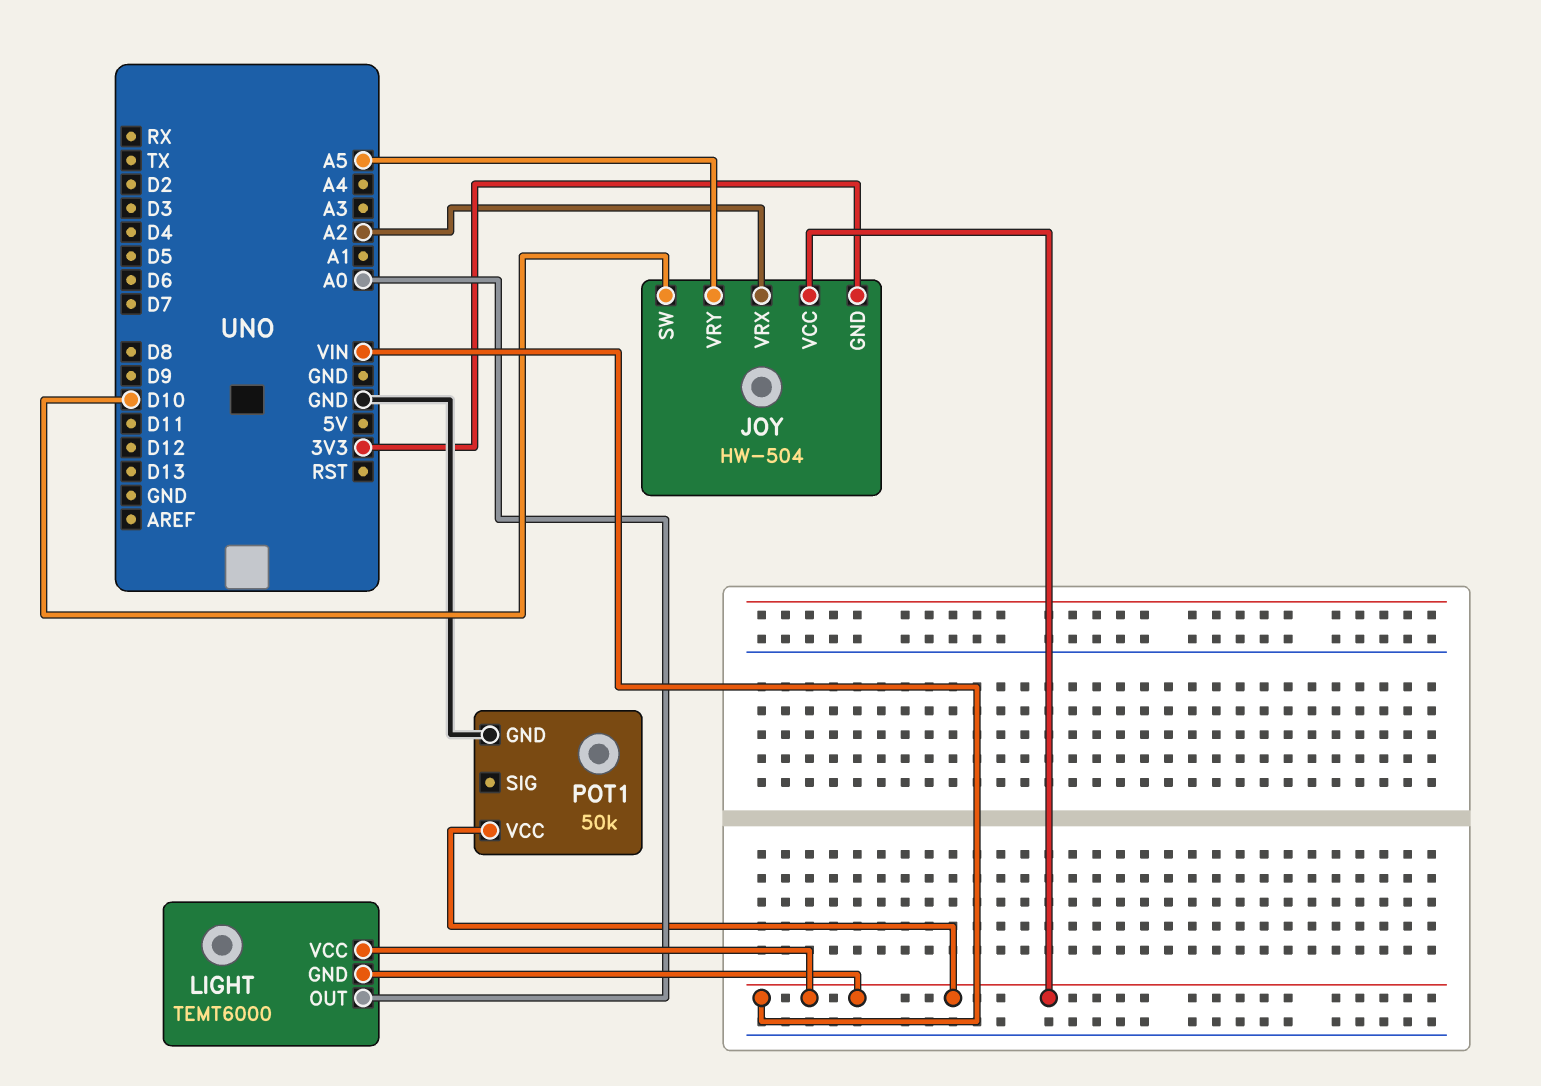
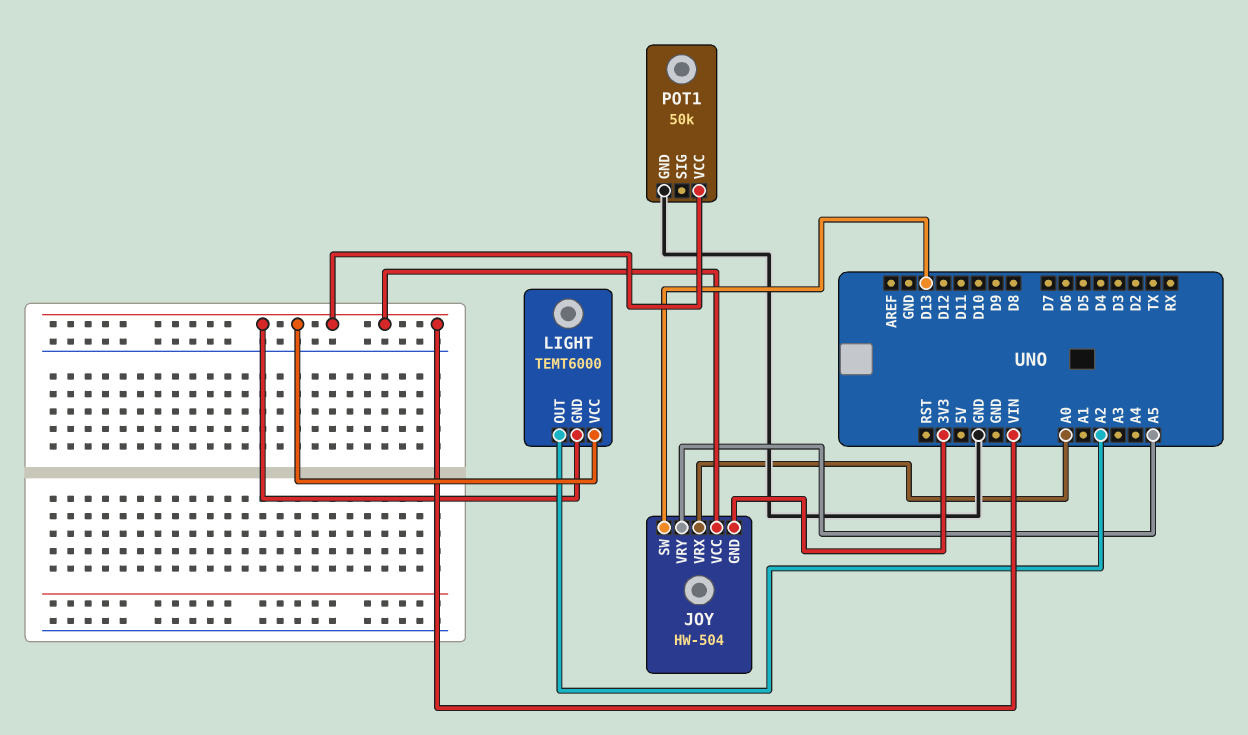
JOY pin SW: D10 -> D13
JOY pin VRX: A2 -> A0
LIGHT pin OUT: A0 -> A2

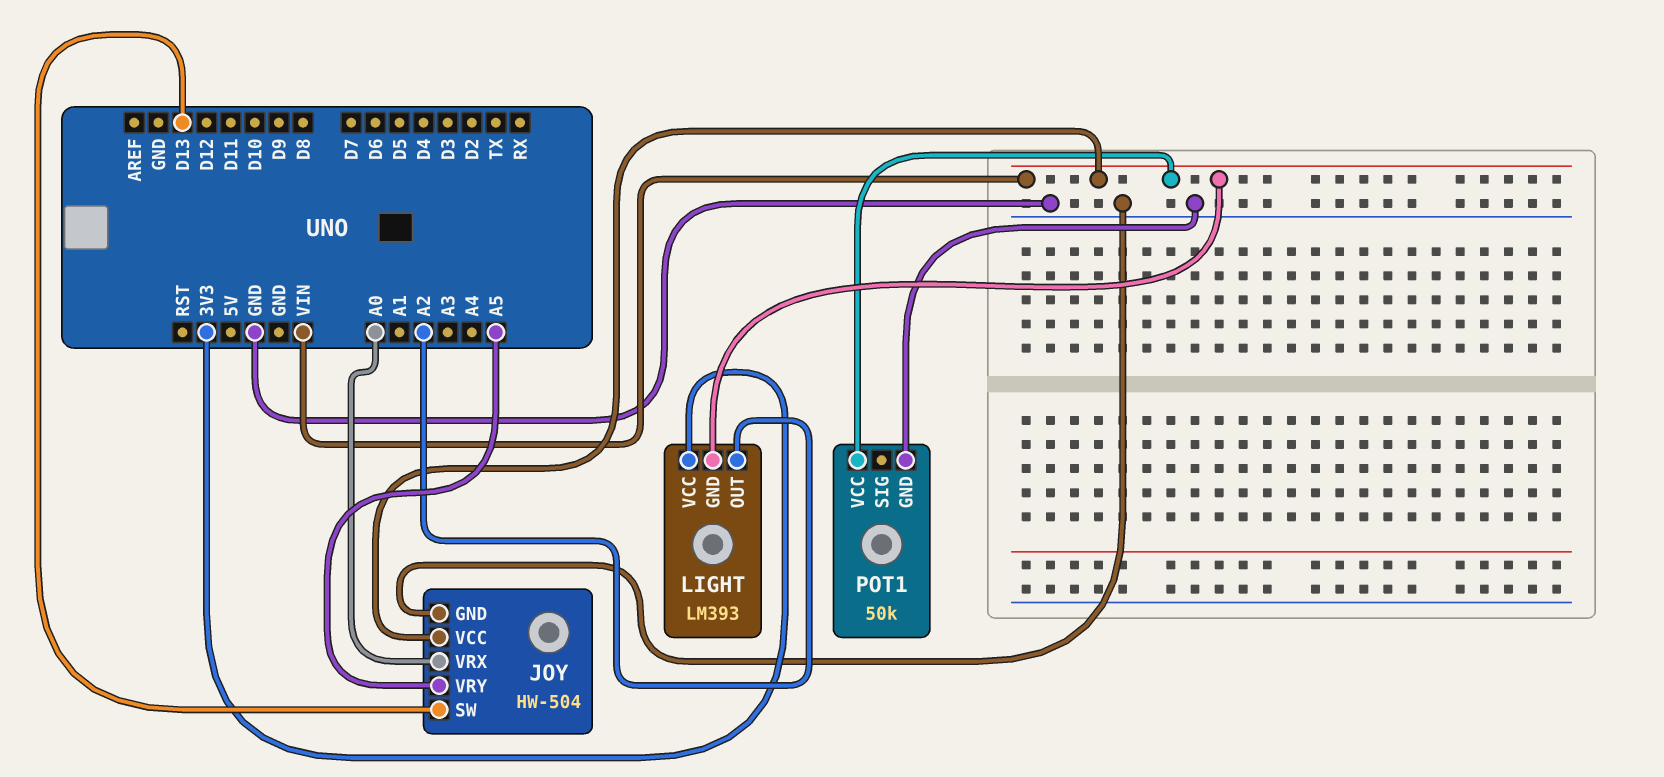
JOY pin GND: 3V3 -> GND
LIGHT: TEMT6000 -> LM393
LIGHT pin VCC: VIN -> 3V3

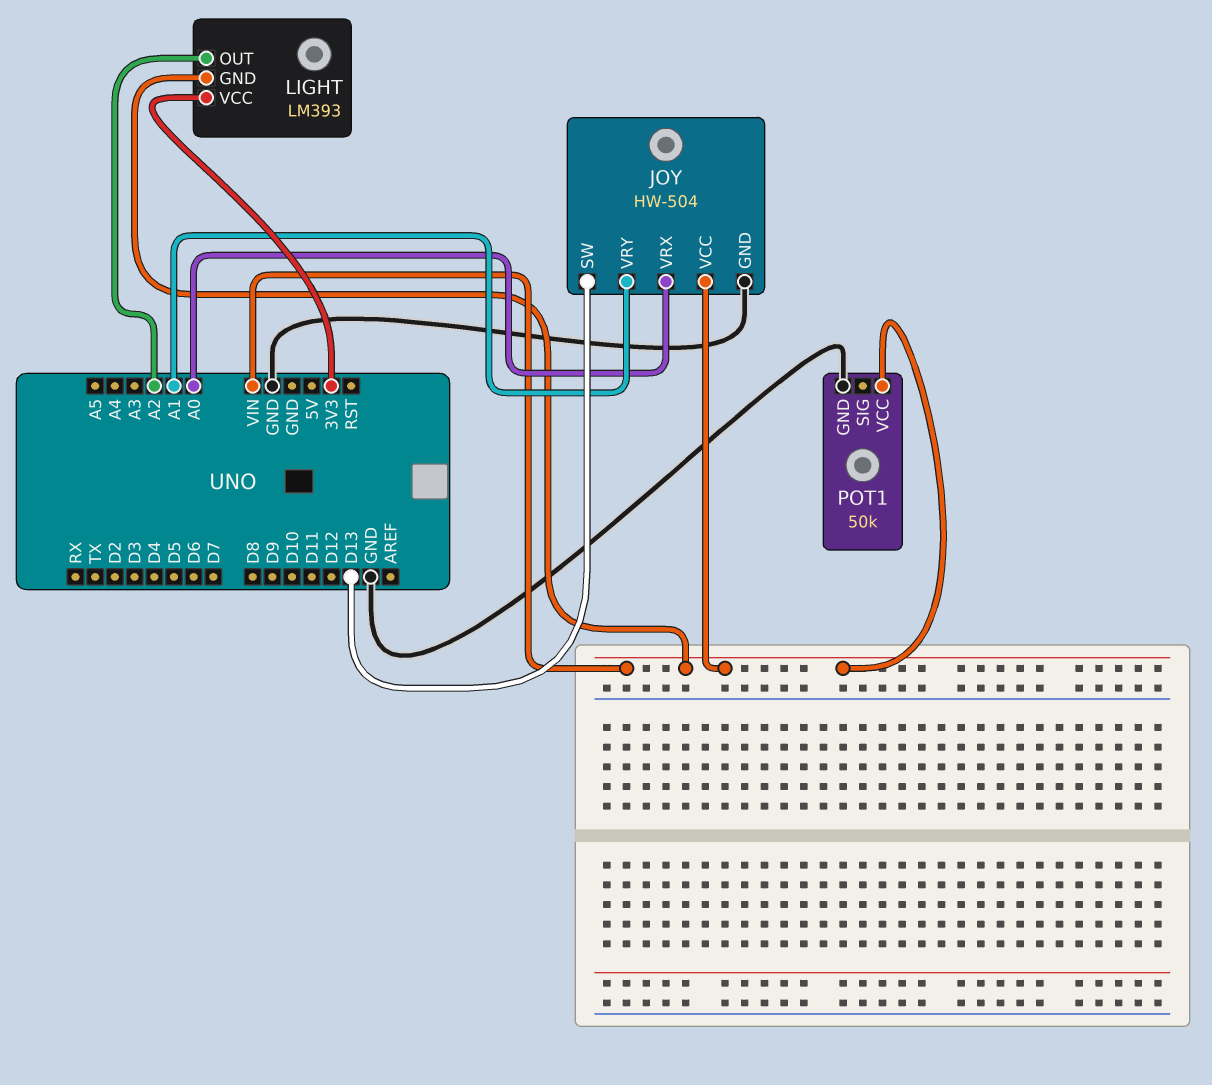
JOY pin VRY: A5 -> A1

